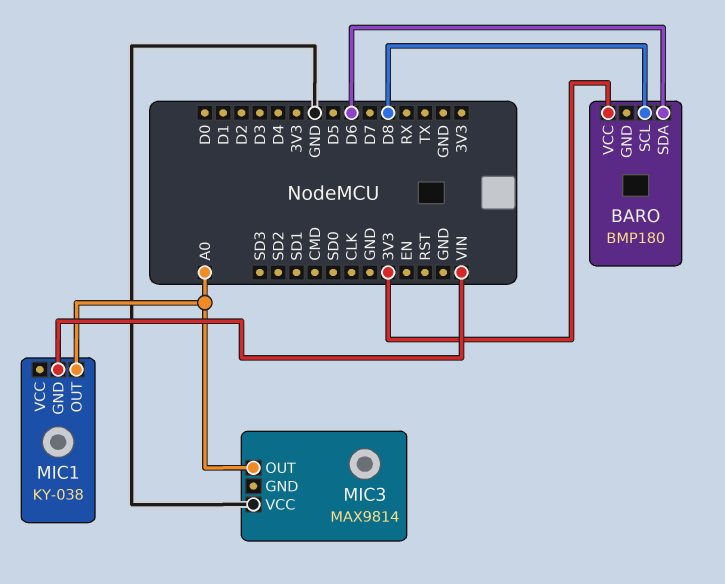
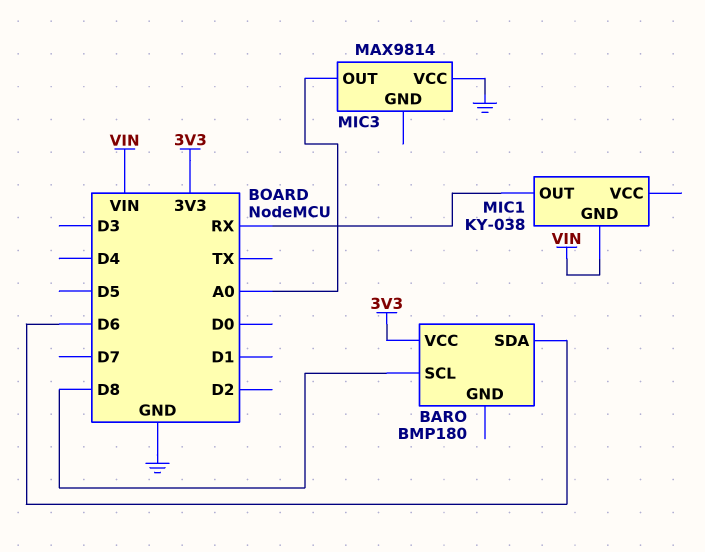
MIC1 pin OUT: A0 -> RX

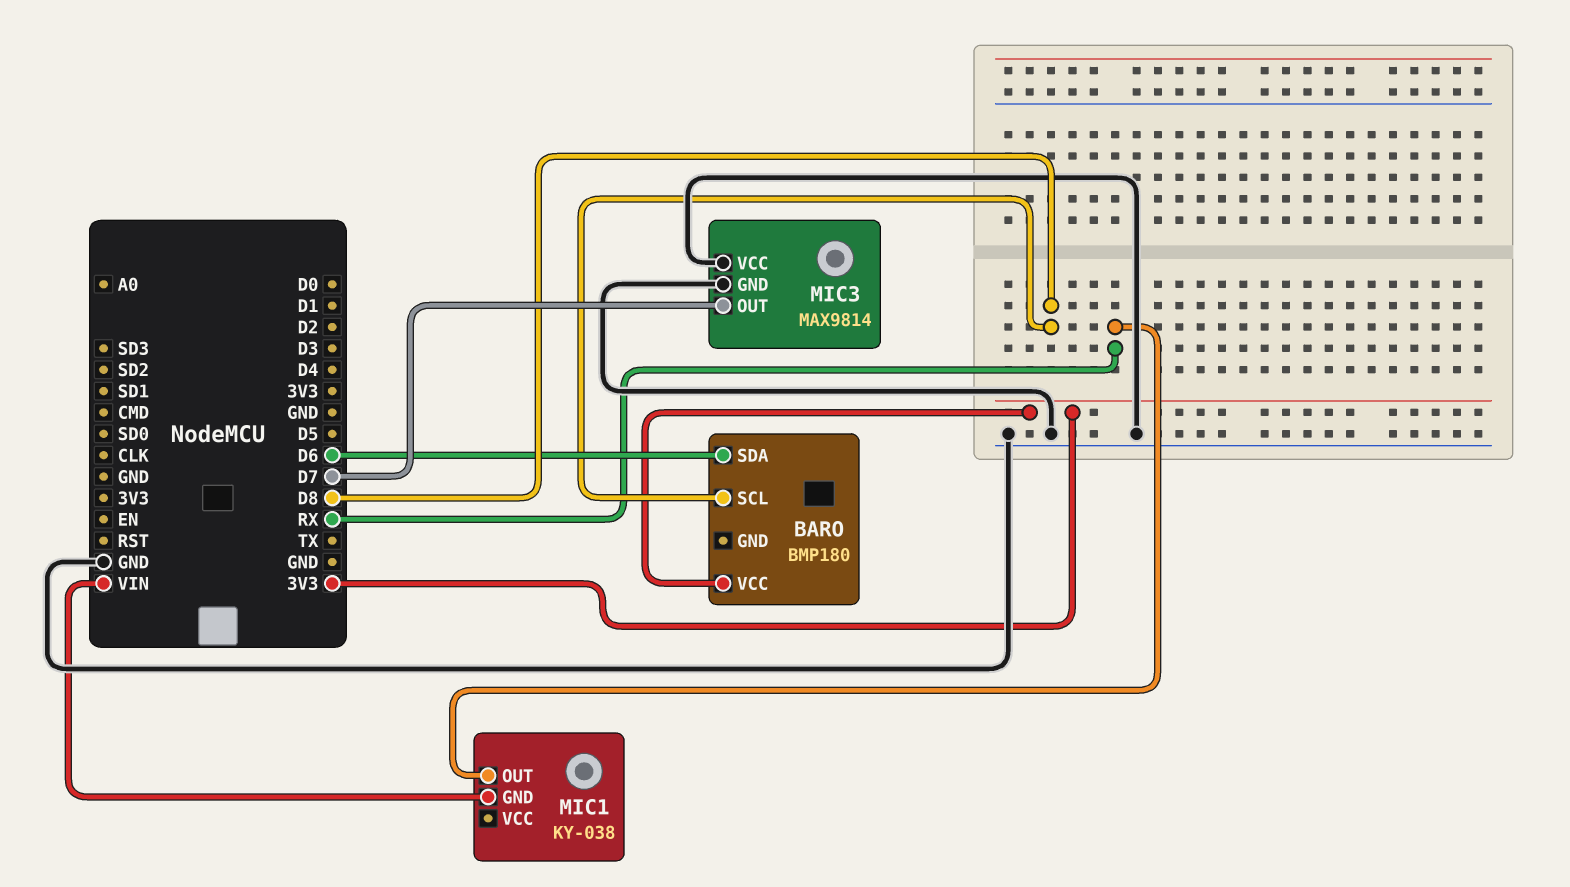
MIC3 pin GND: none -> GND
MIC3 pin OUT: A0 -> D7

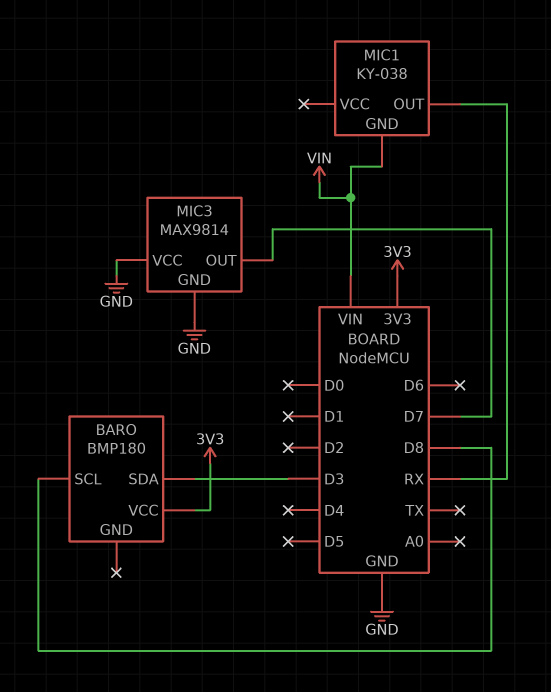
BARO pin SDA: D6 -> D3

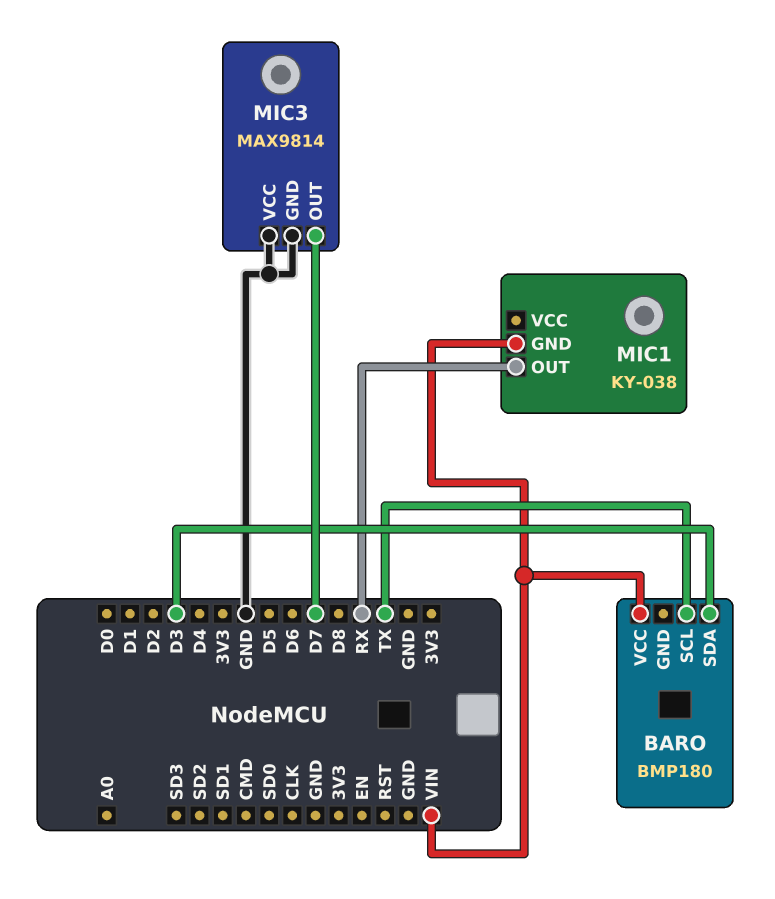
BARO pin SCL: D8 -> TX
BARO pin VCC: 3V3 -> VIN

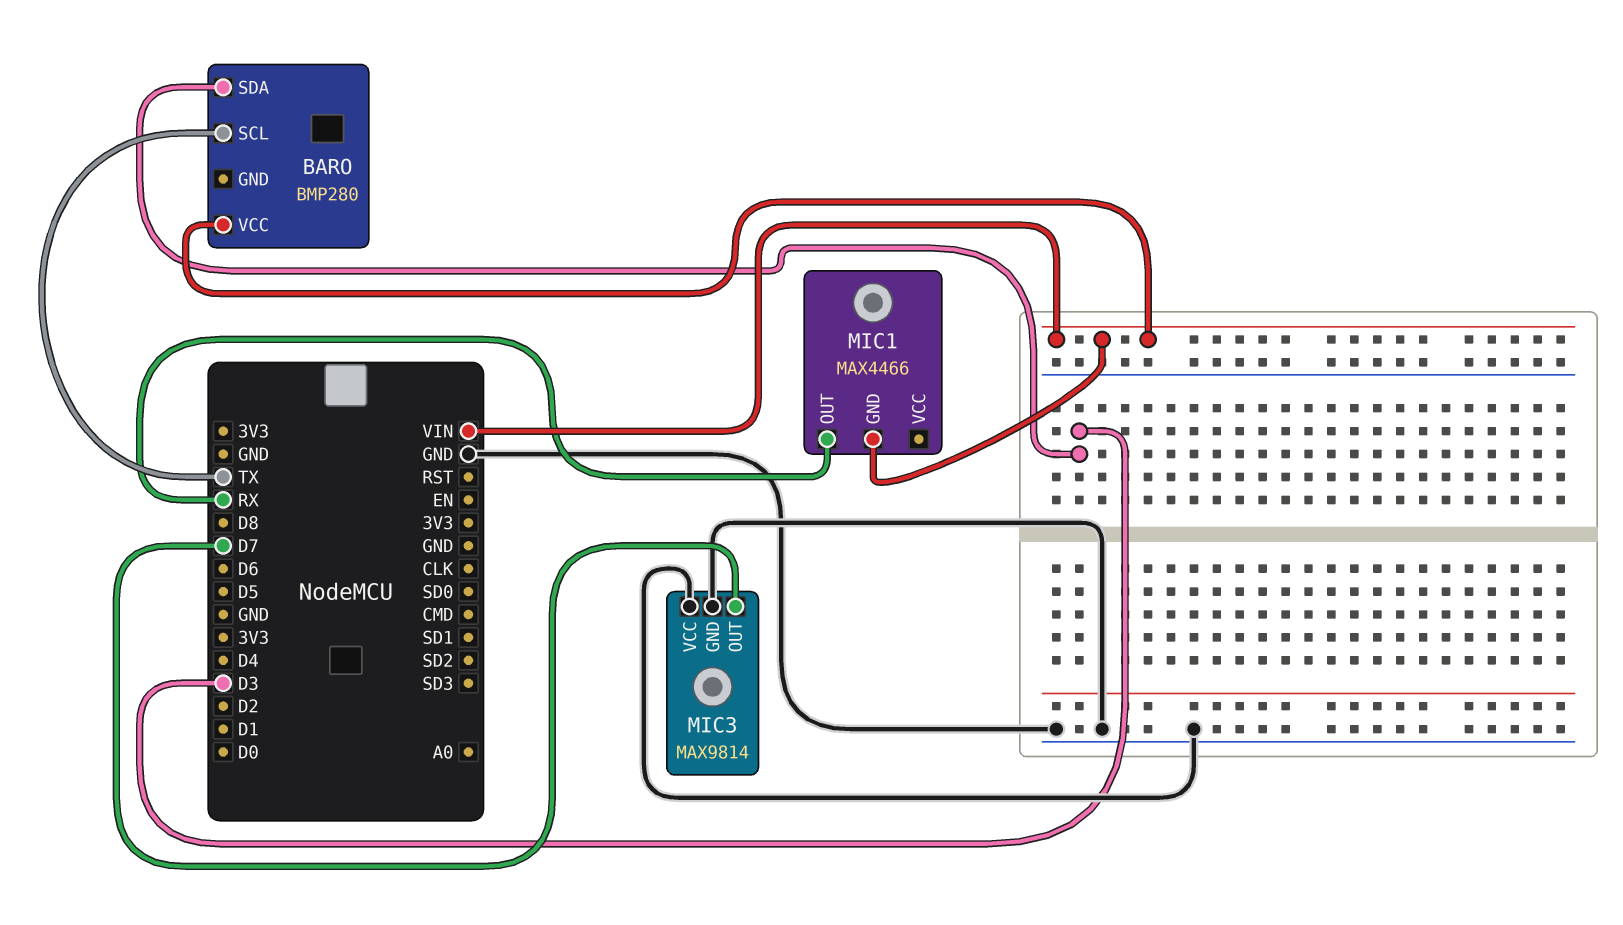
BARO: BMP180 -> BMP280
MIC1: KY-038 -> MAX4466

